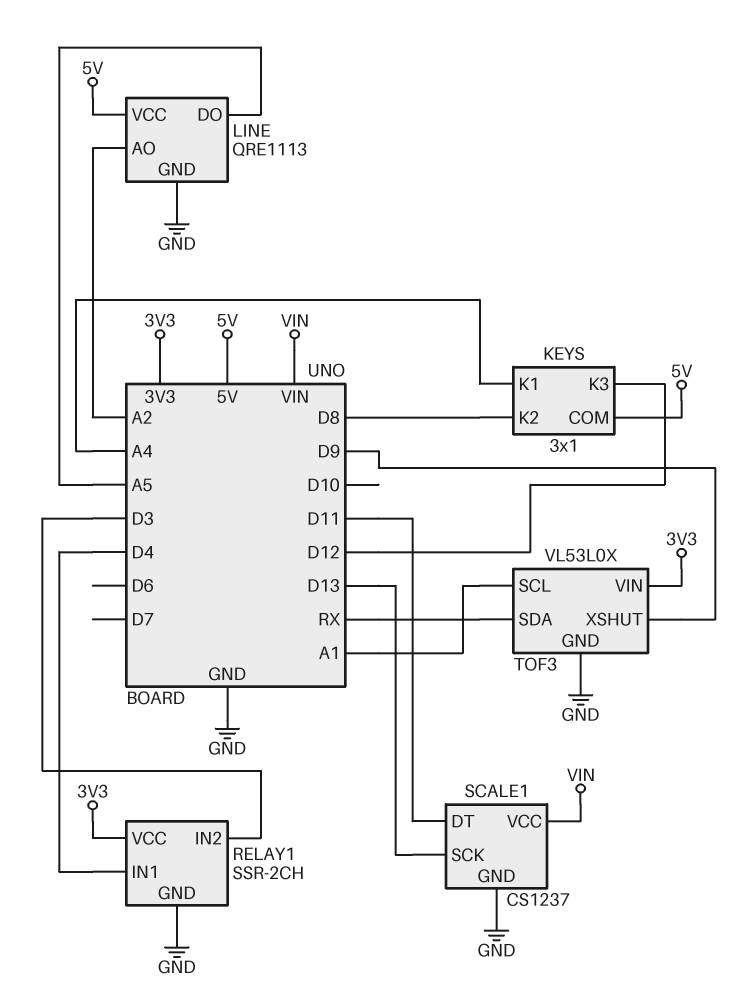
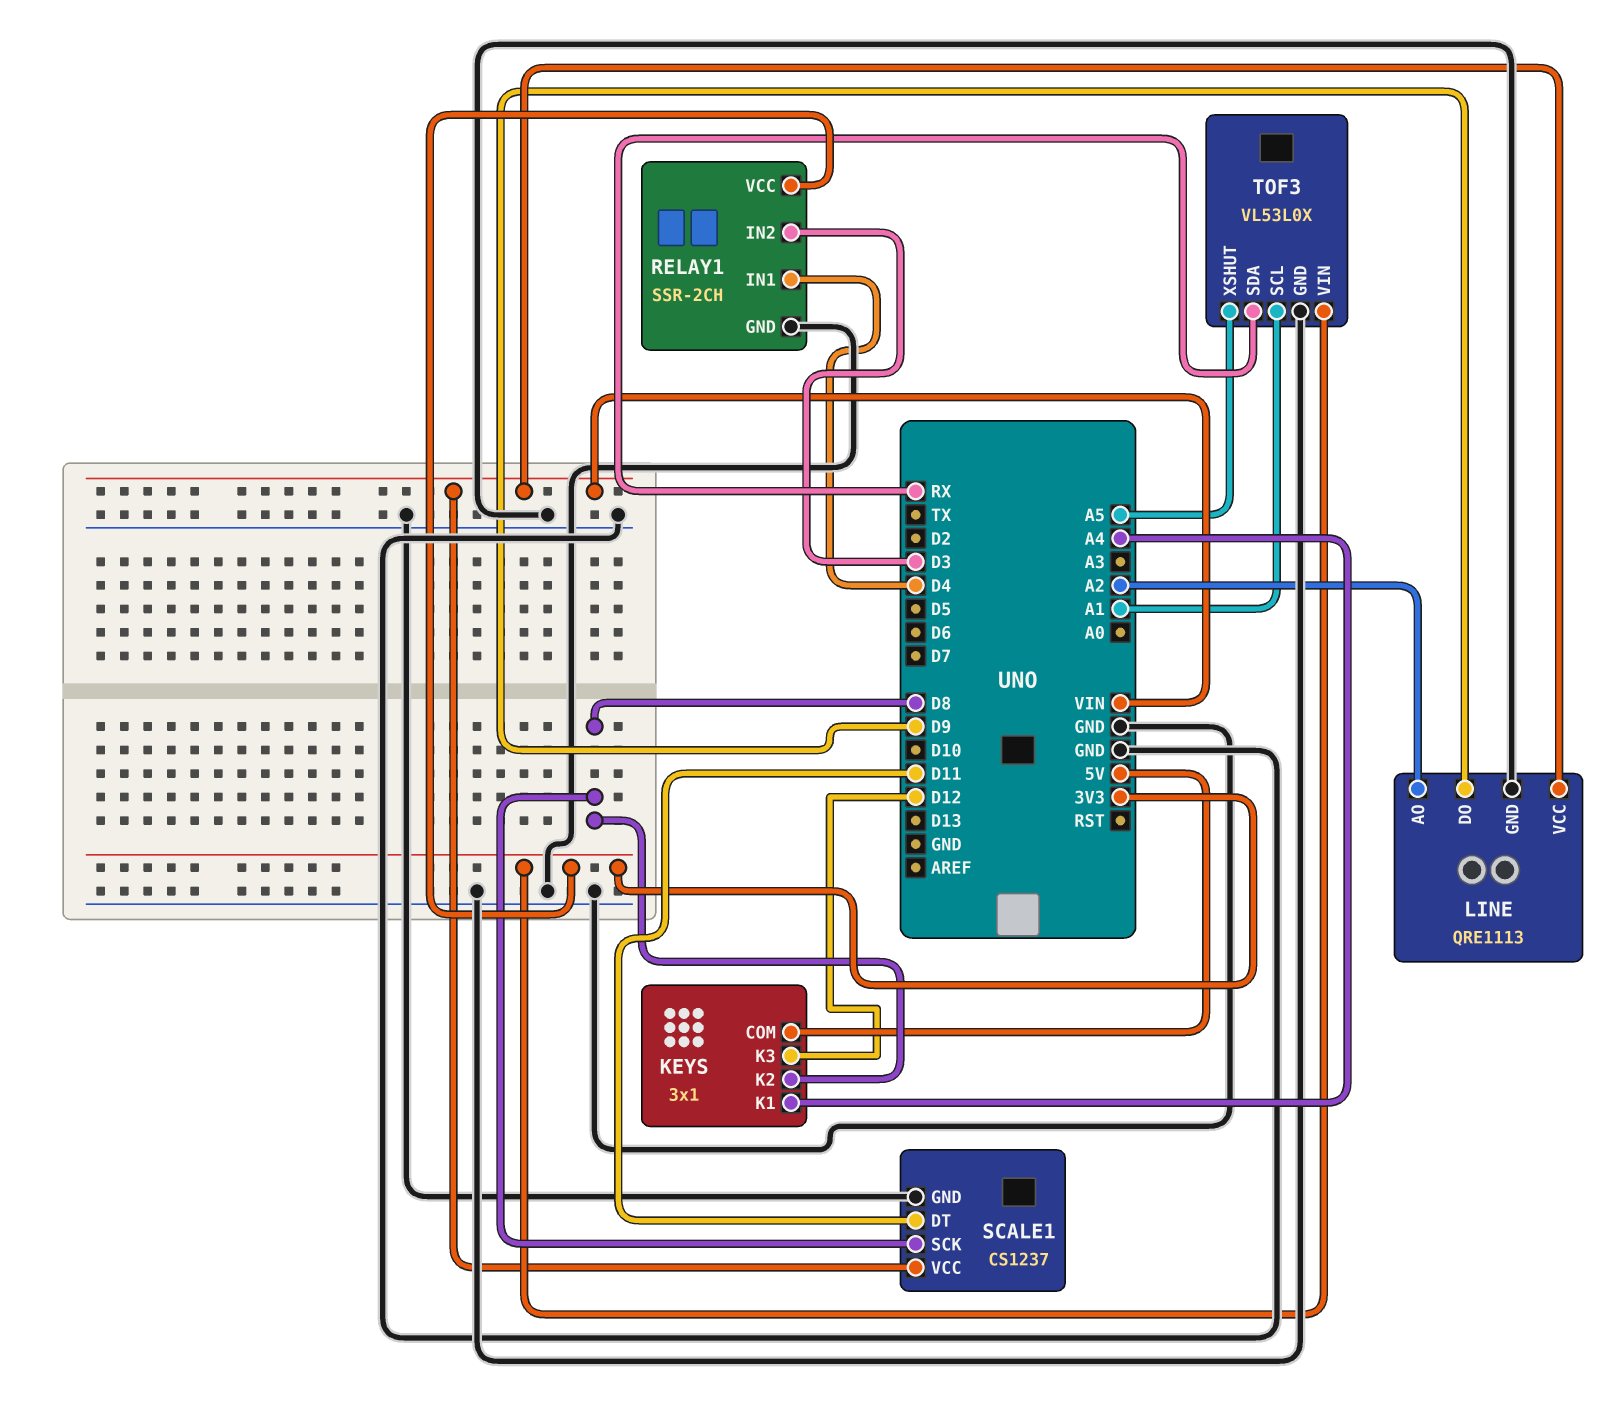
LINE pin DO: A5 -> D9
LINE pin VCC: 5V -> VIN
SCALE1 pin SCK: D13 -> D8
TOF3 pin XSHUT: D9 -> A5

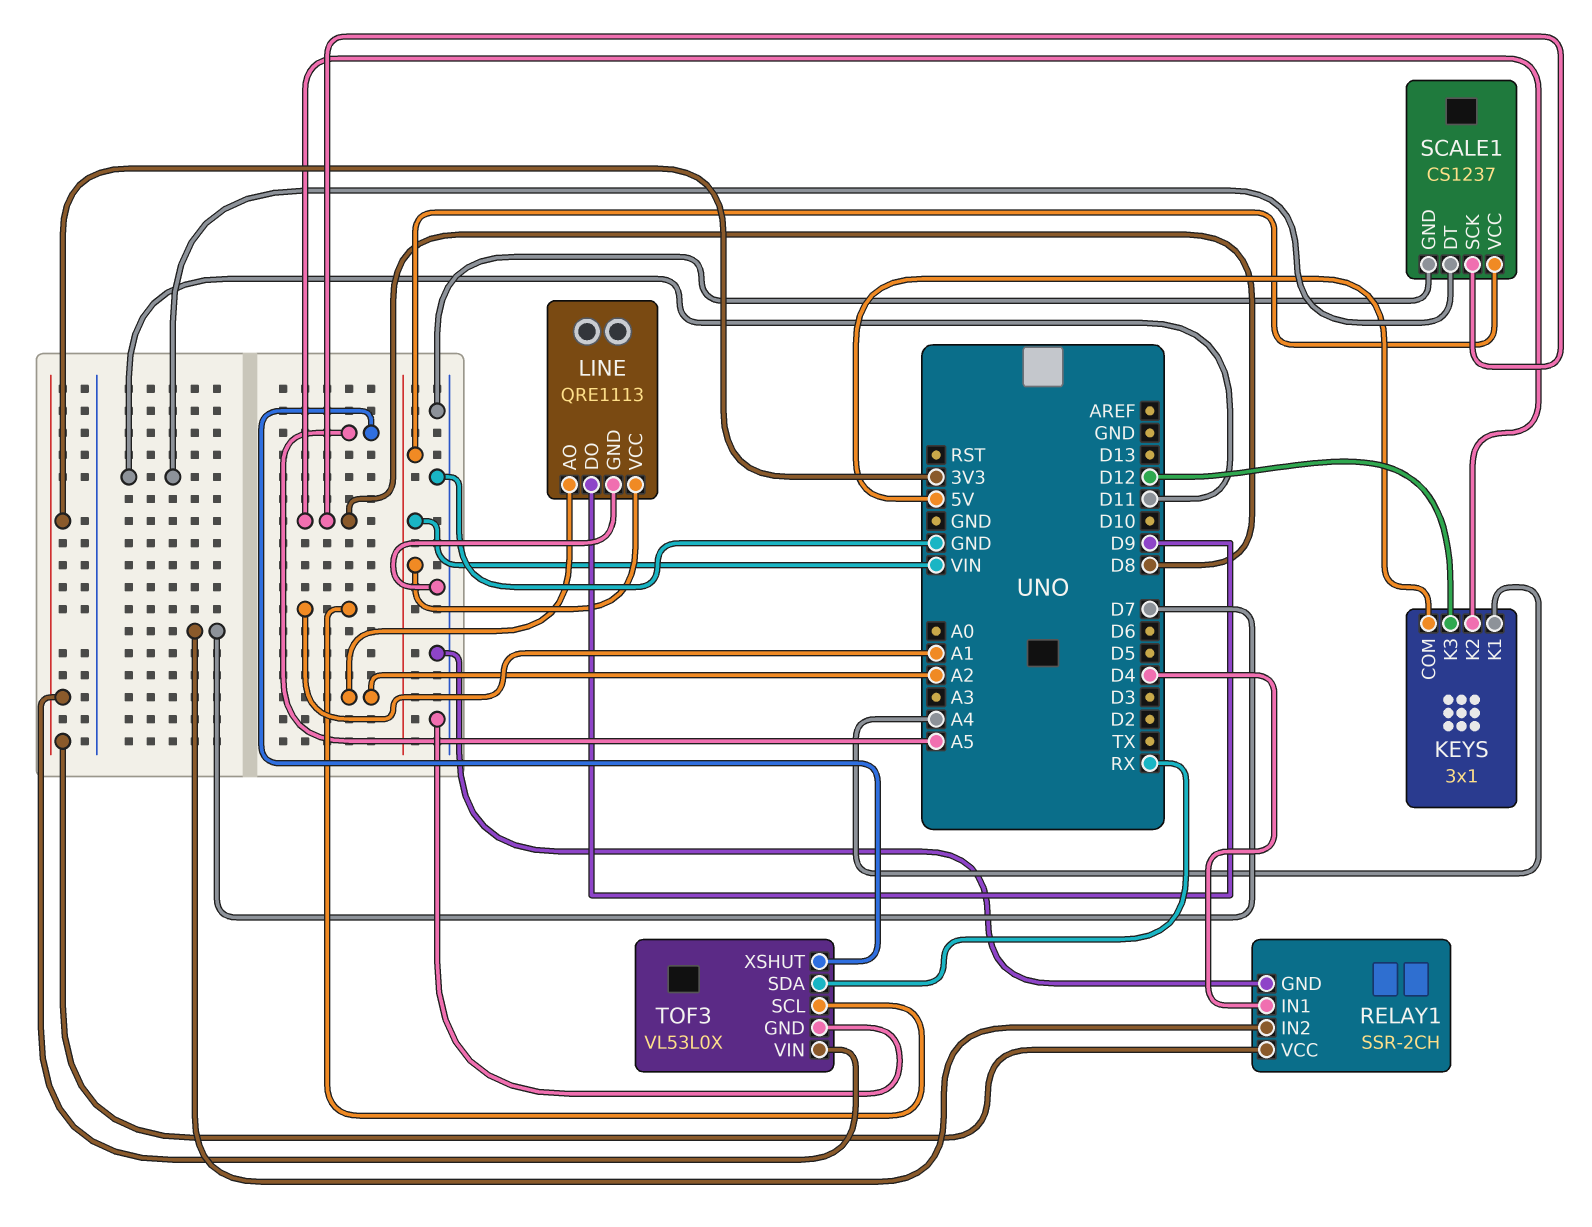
RELAY1 pin IN2: D3 -> D7

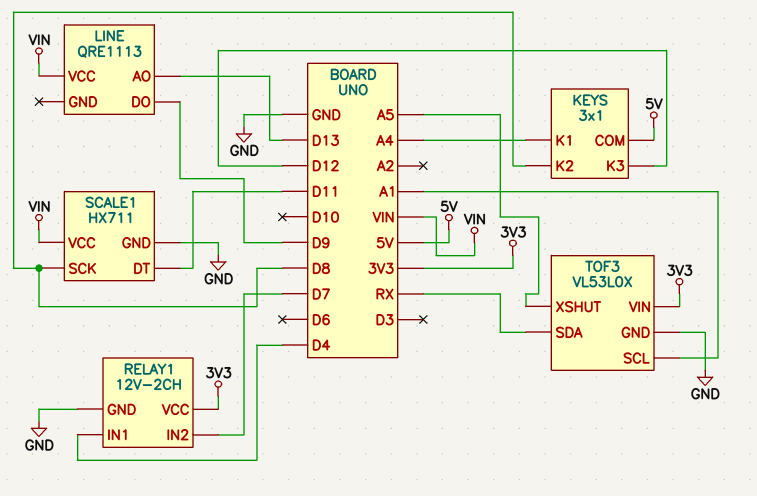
LINE pin AO: A2 -> D13
LINE pin GND: GND -> none
RELAY1: SSR-2CH -> 12V-2CH
SCALE1: CS1237 -> HX711

